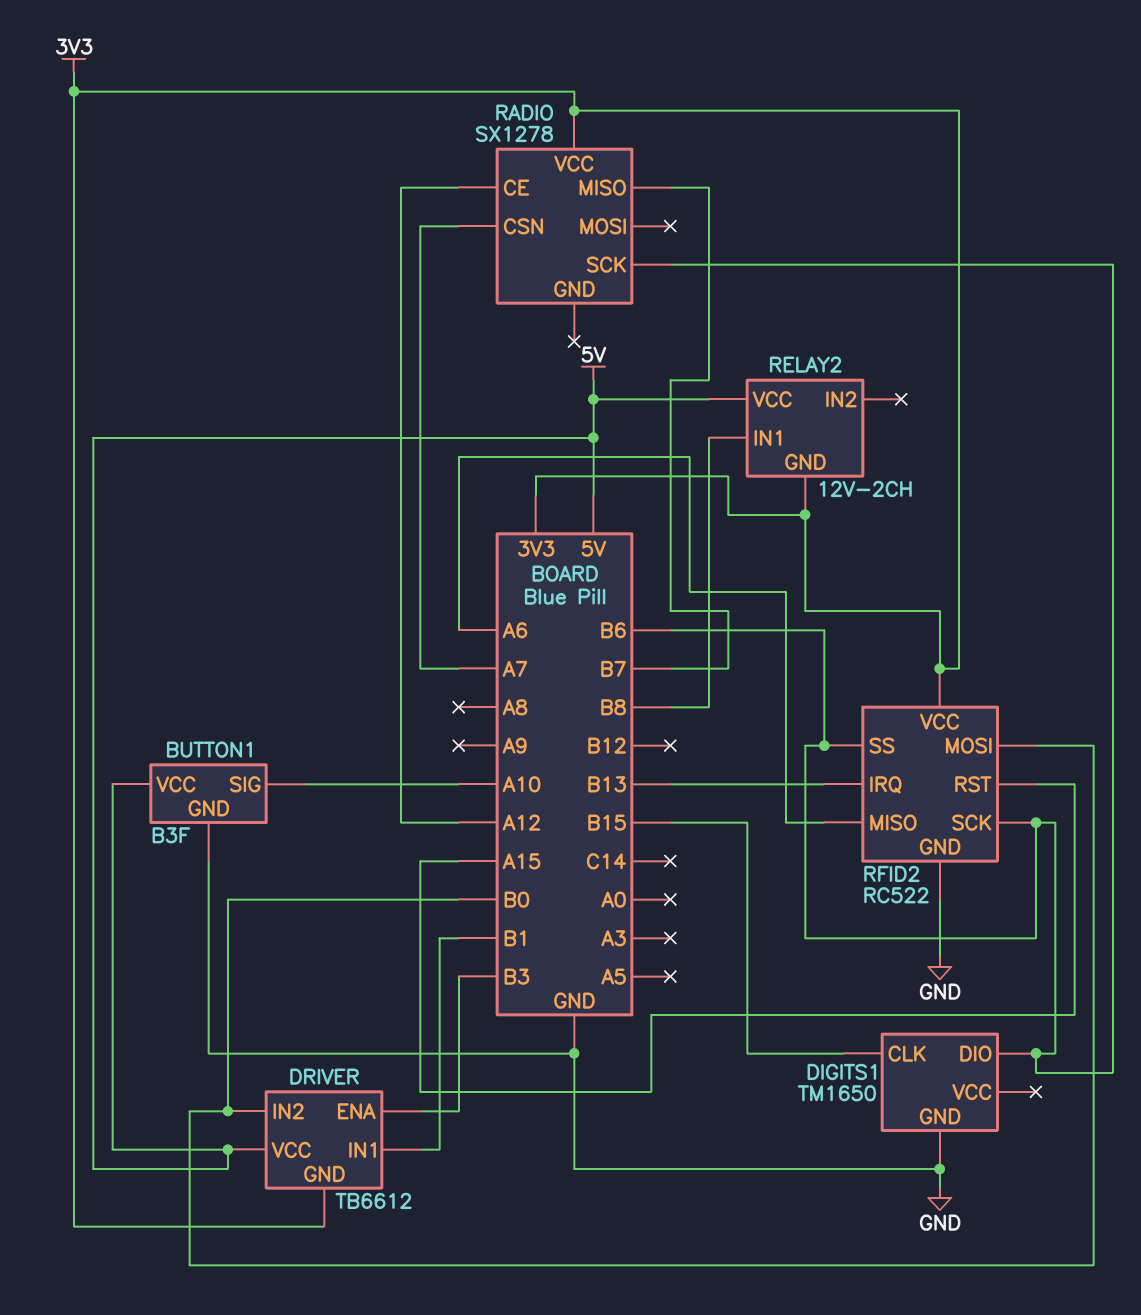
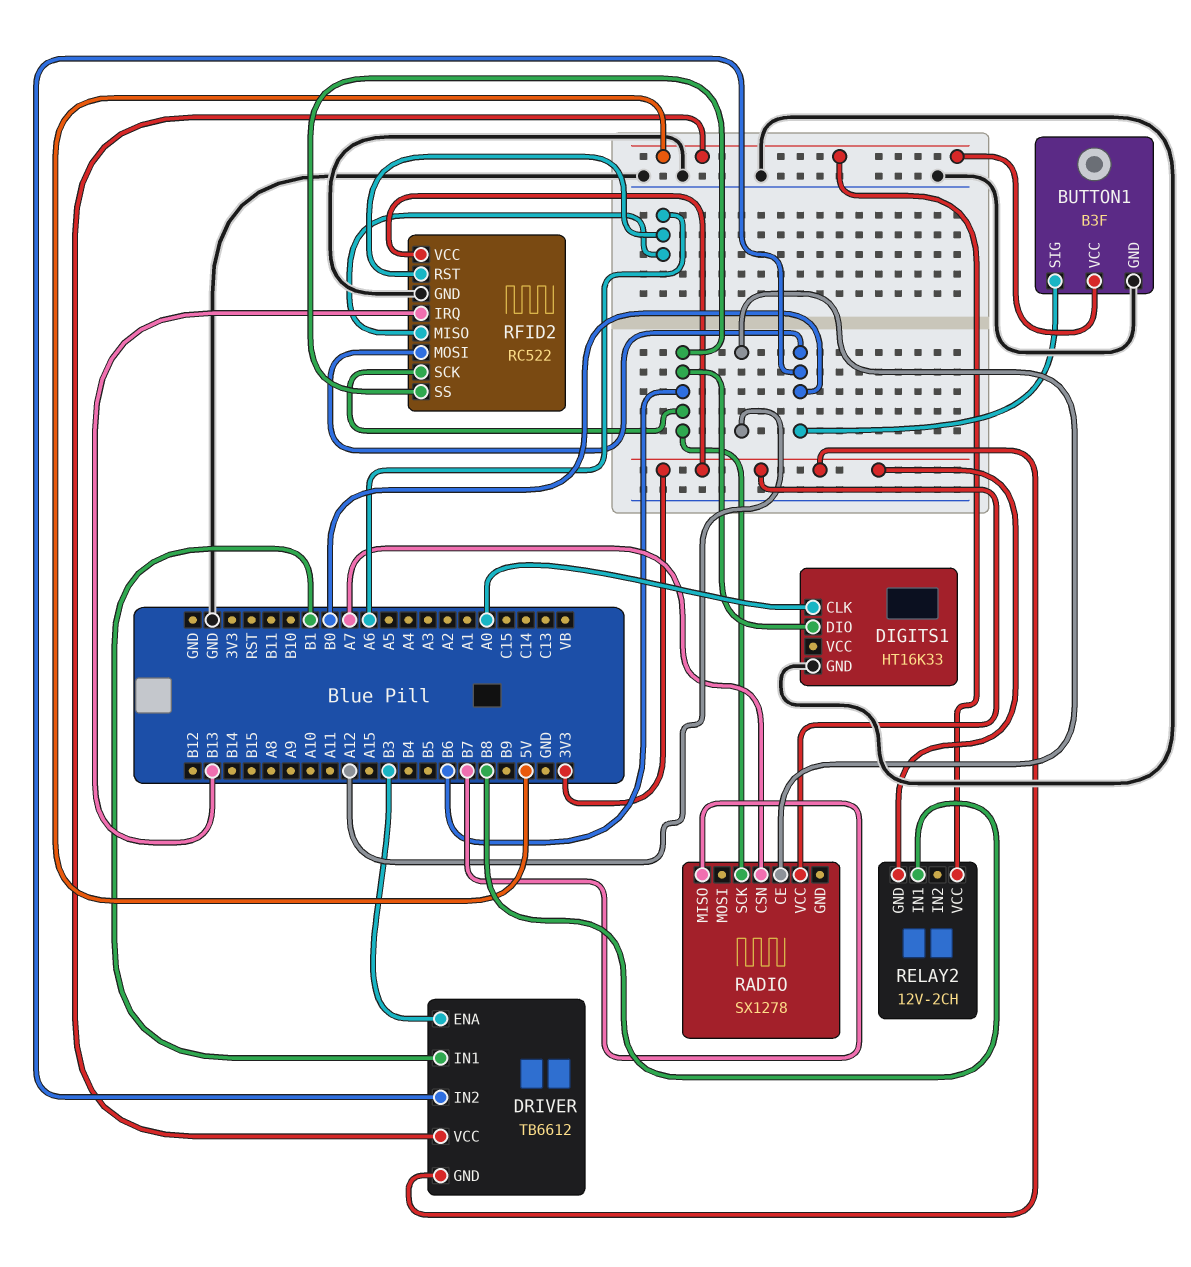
BUTTON1 pin SIG: A10 -> B0
DIGITS1: TM1650 -> HT16K33
DIGITS1 pin CLK: B15 -> A0
RFID2 pin RST: A15 -> A6

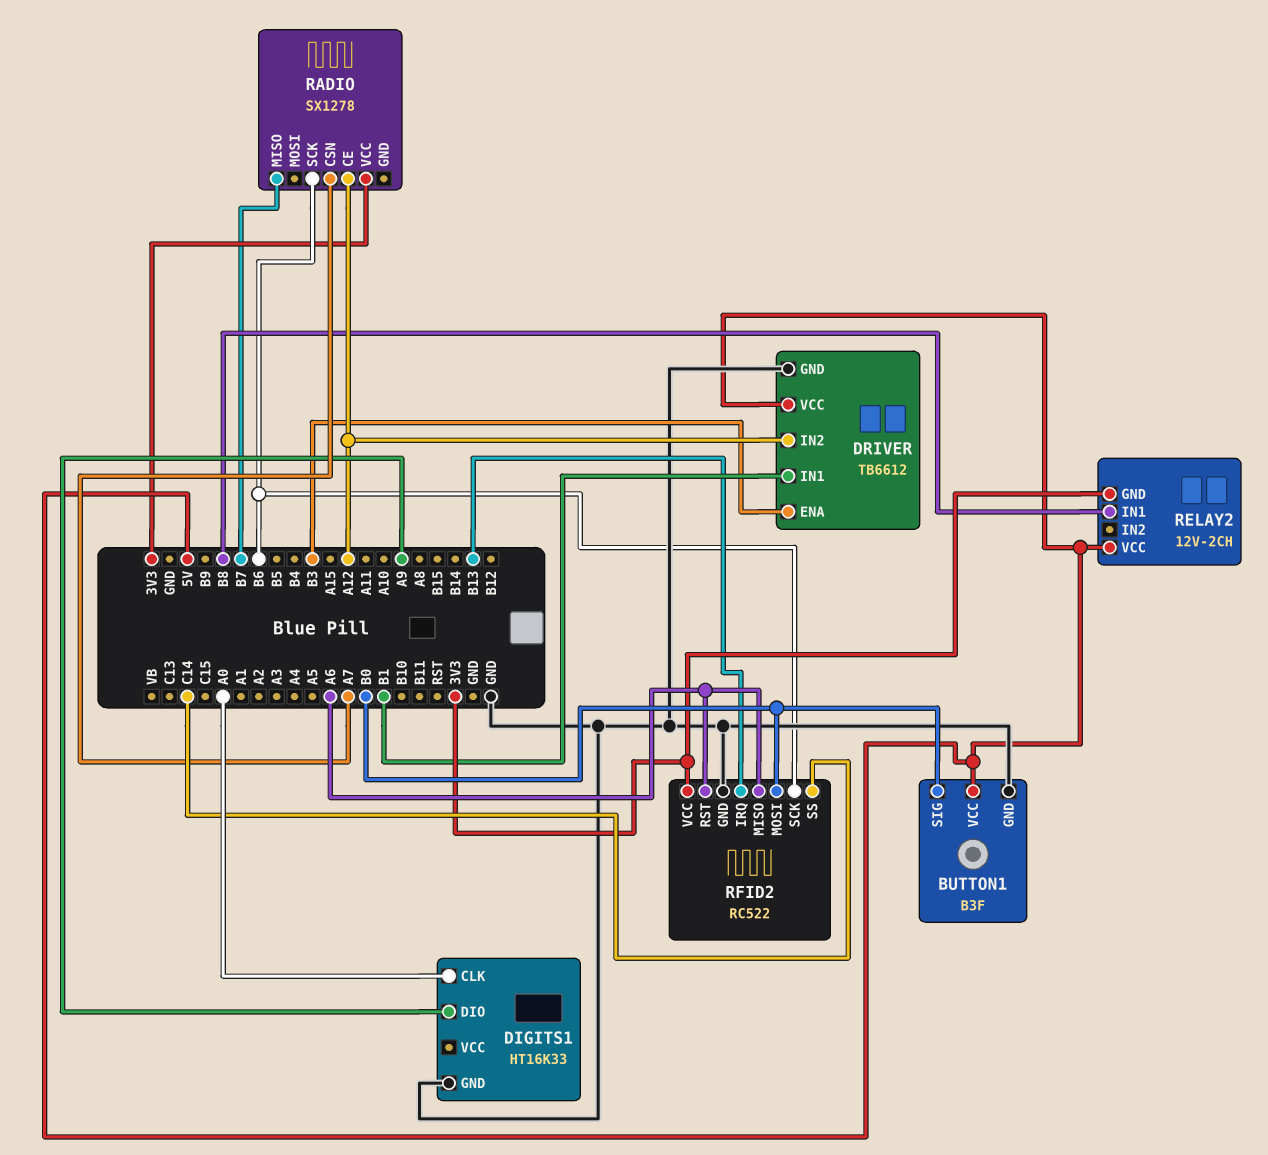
DIGITS1 pin DIO: B6 -> A9
DRIVER pin GND: 3V3 -> GND
DRIVER pin IN2: B0 -> A12
RFID2 pin SS: B6 -> C14

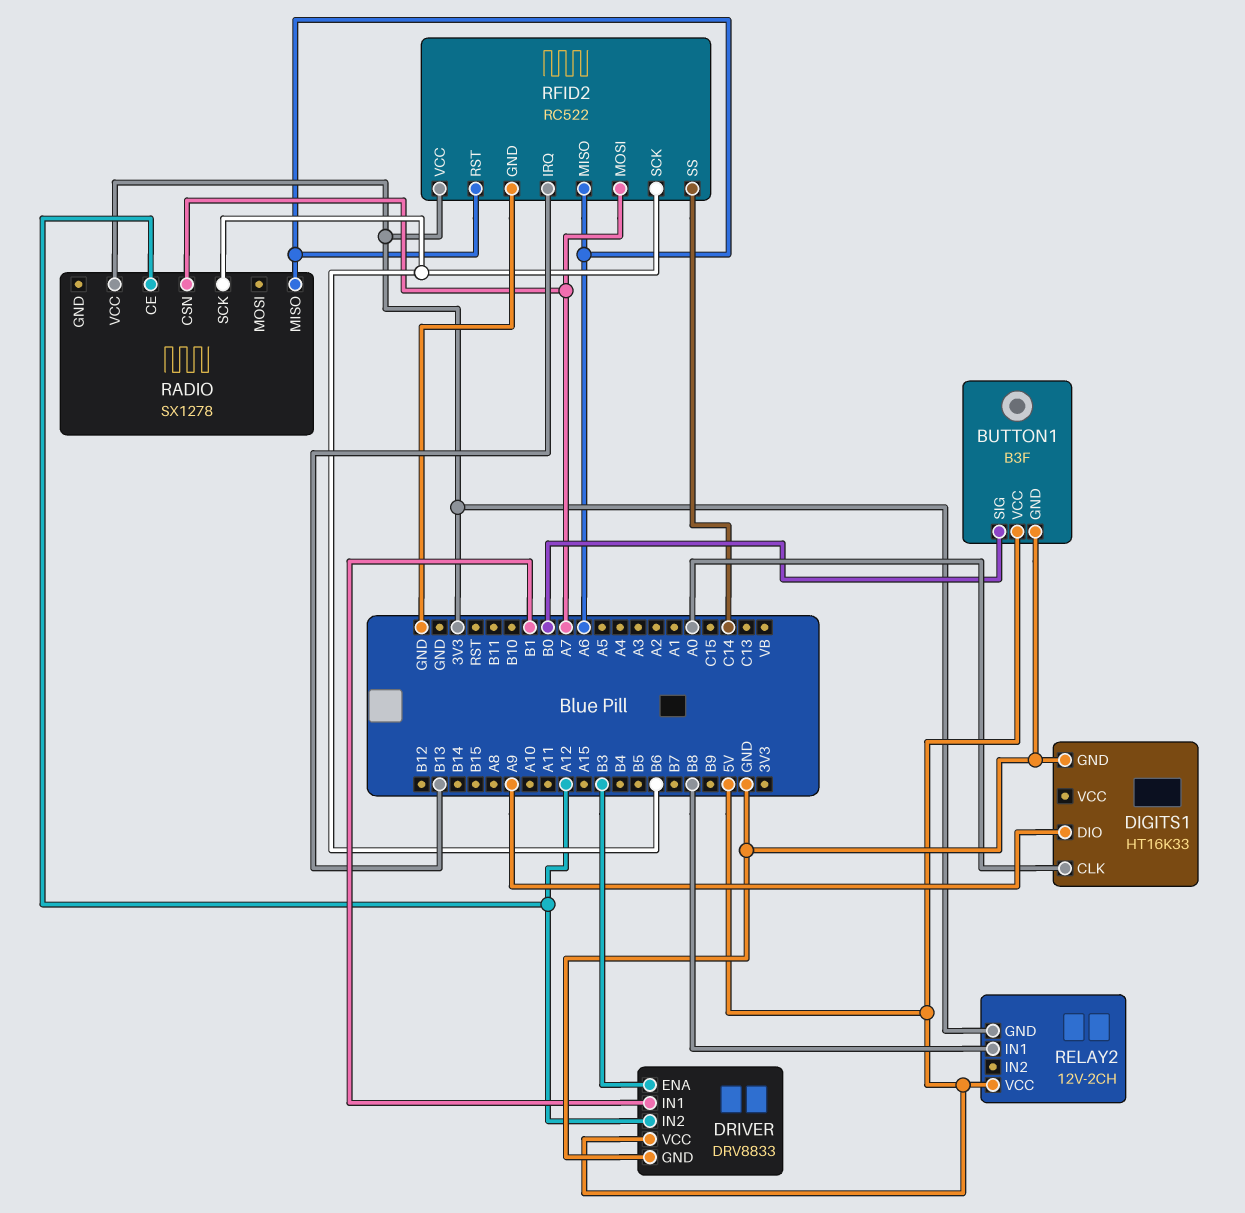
DRIVER: TB6612 -> DRV8833
RADIO pin MISO: B7 -> A6
RFID2 pin MOSI: B0 -> A7

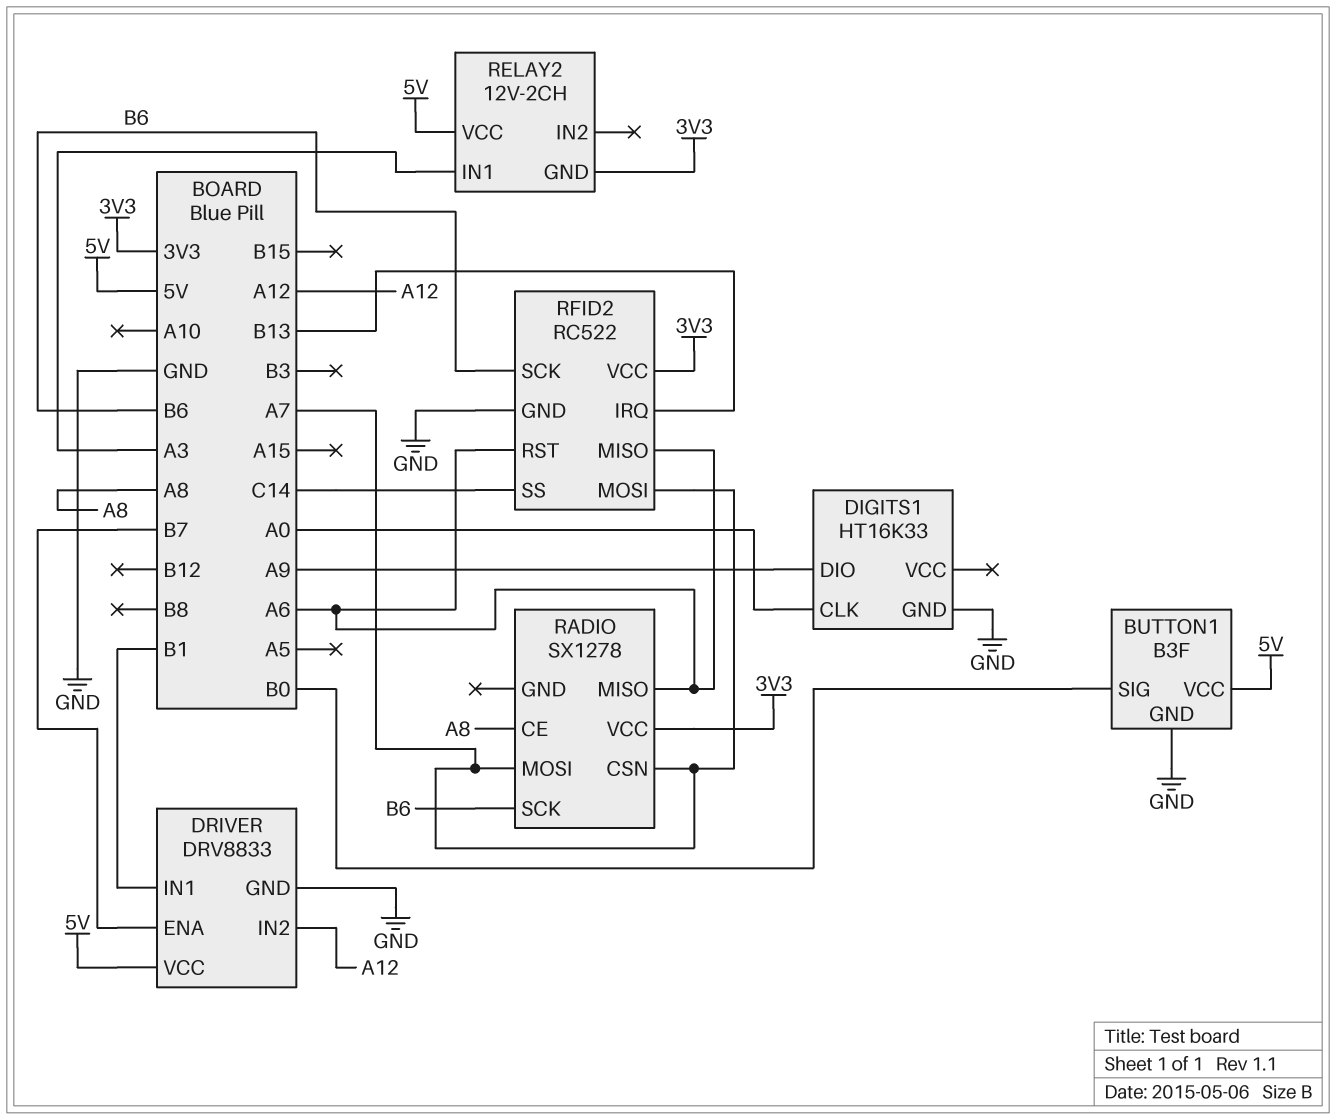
DRIVER pin ENA: B3 -> B7
RADIO pin CE: A12 -> A8
RADIO pin MOSI: none -> A7
RELAY2 pin IN1: B8 -> A3

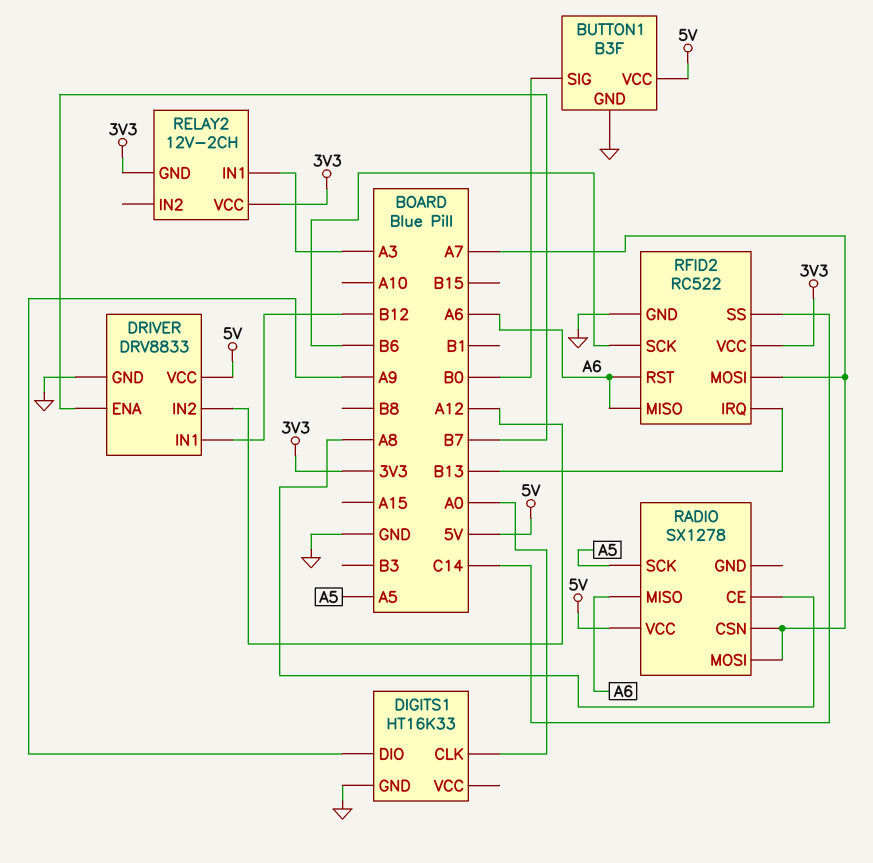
DRIVER pin IN1: B1 -> B12
RADIO pin SCK: B6 -> A5
RADIO pin VCC: 3V3 -> 5V
RELAY2 pin VCC: 5V -> 3V3

